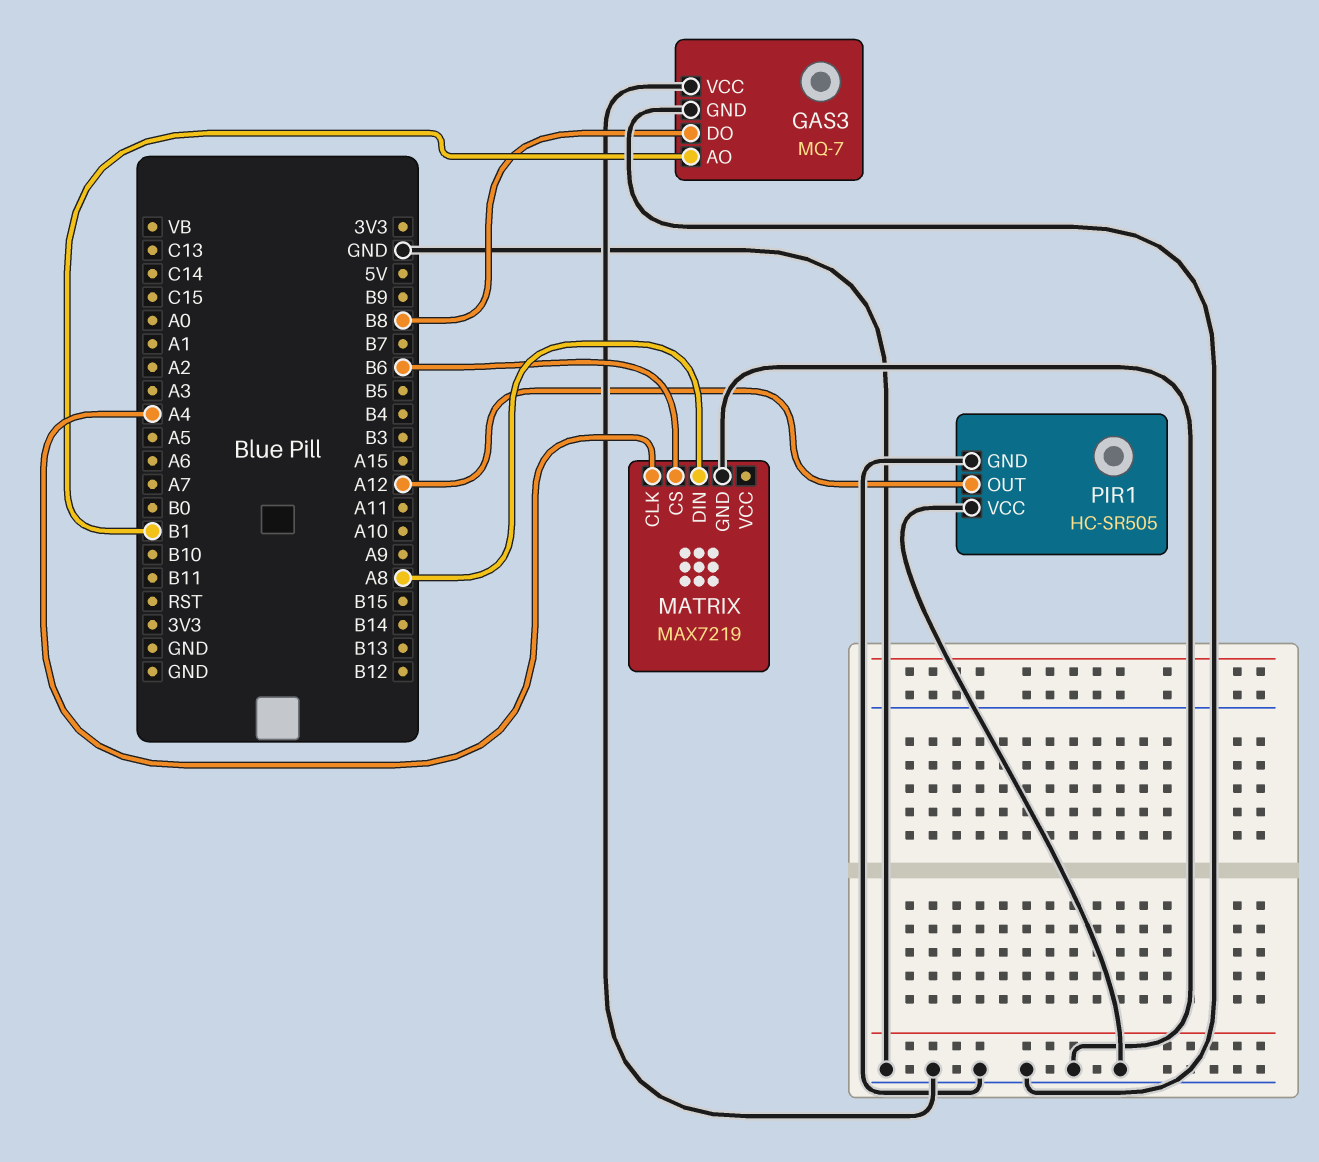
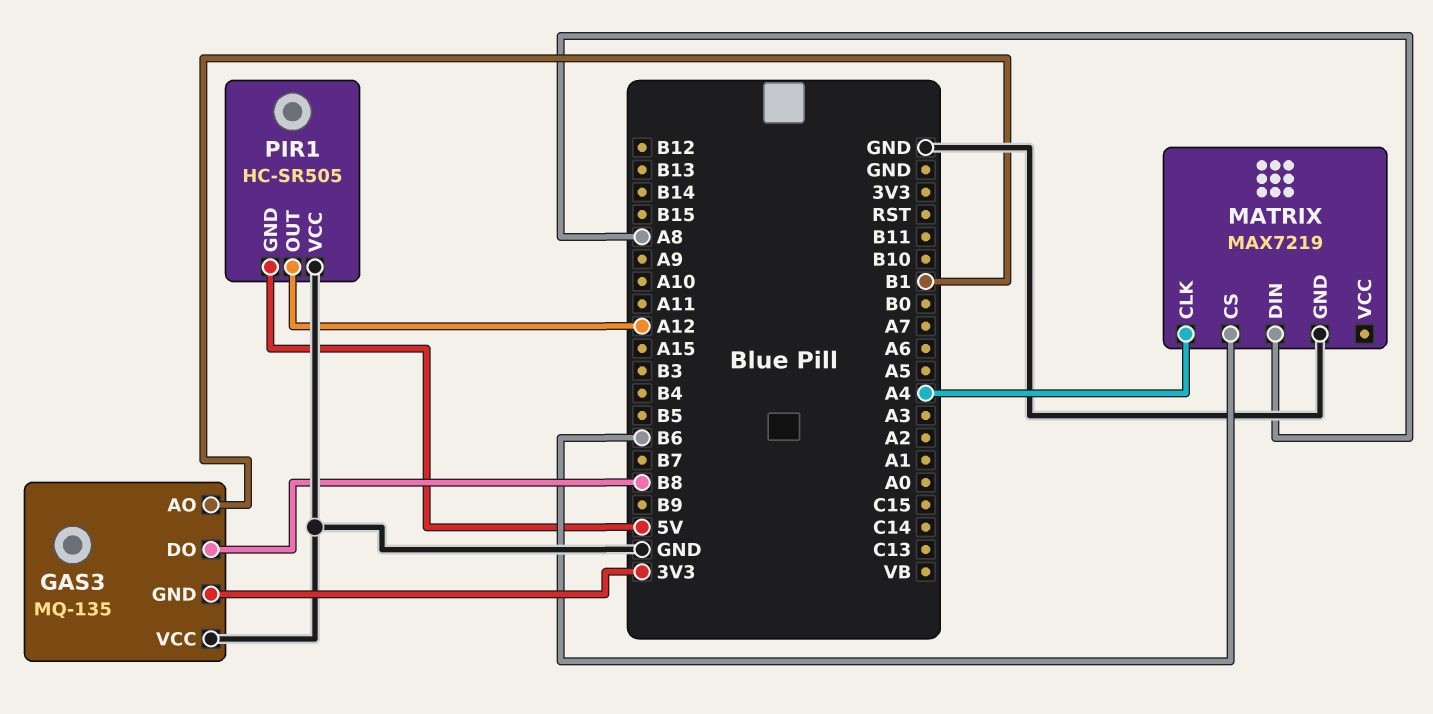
GAS3: MQ-7 -> MQ-135
GAS3 pin GND: GND -> 3V3
PIR1 pin GND: GND -> 5V

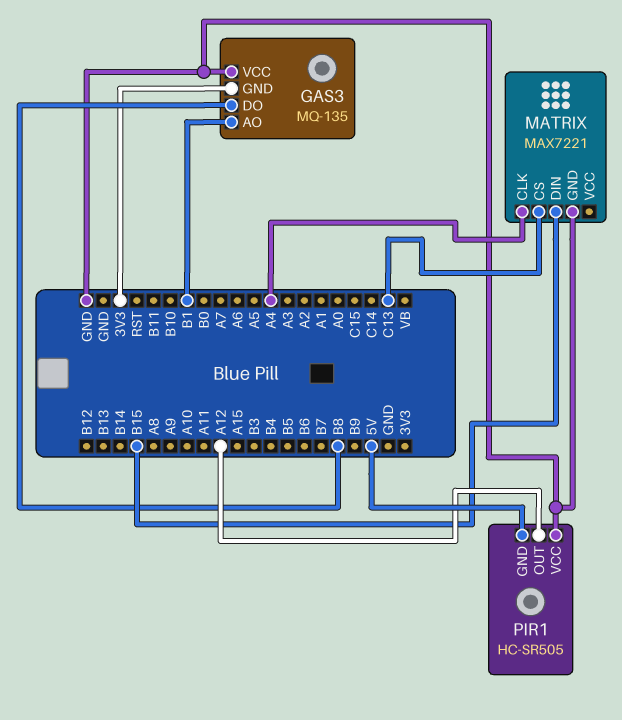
MATRIX: MAX7219 -> MAX7221
MATRIX pin CS: B6 -> C13
MATRIX pin DIN: A8 -> B15

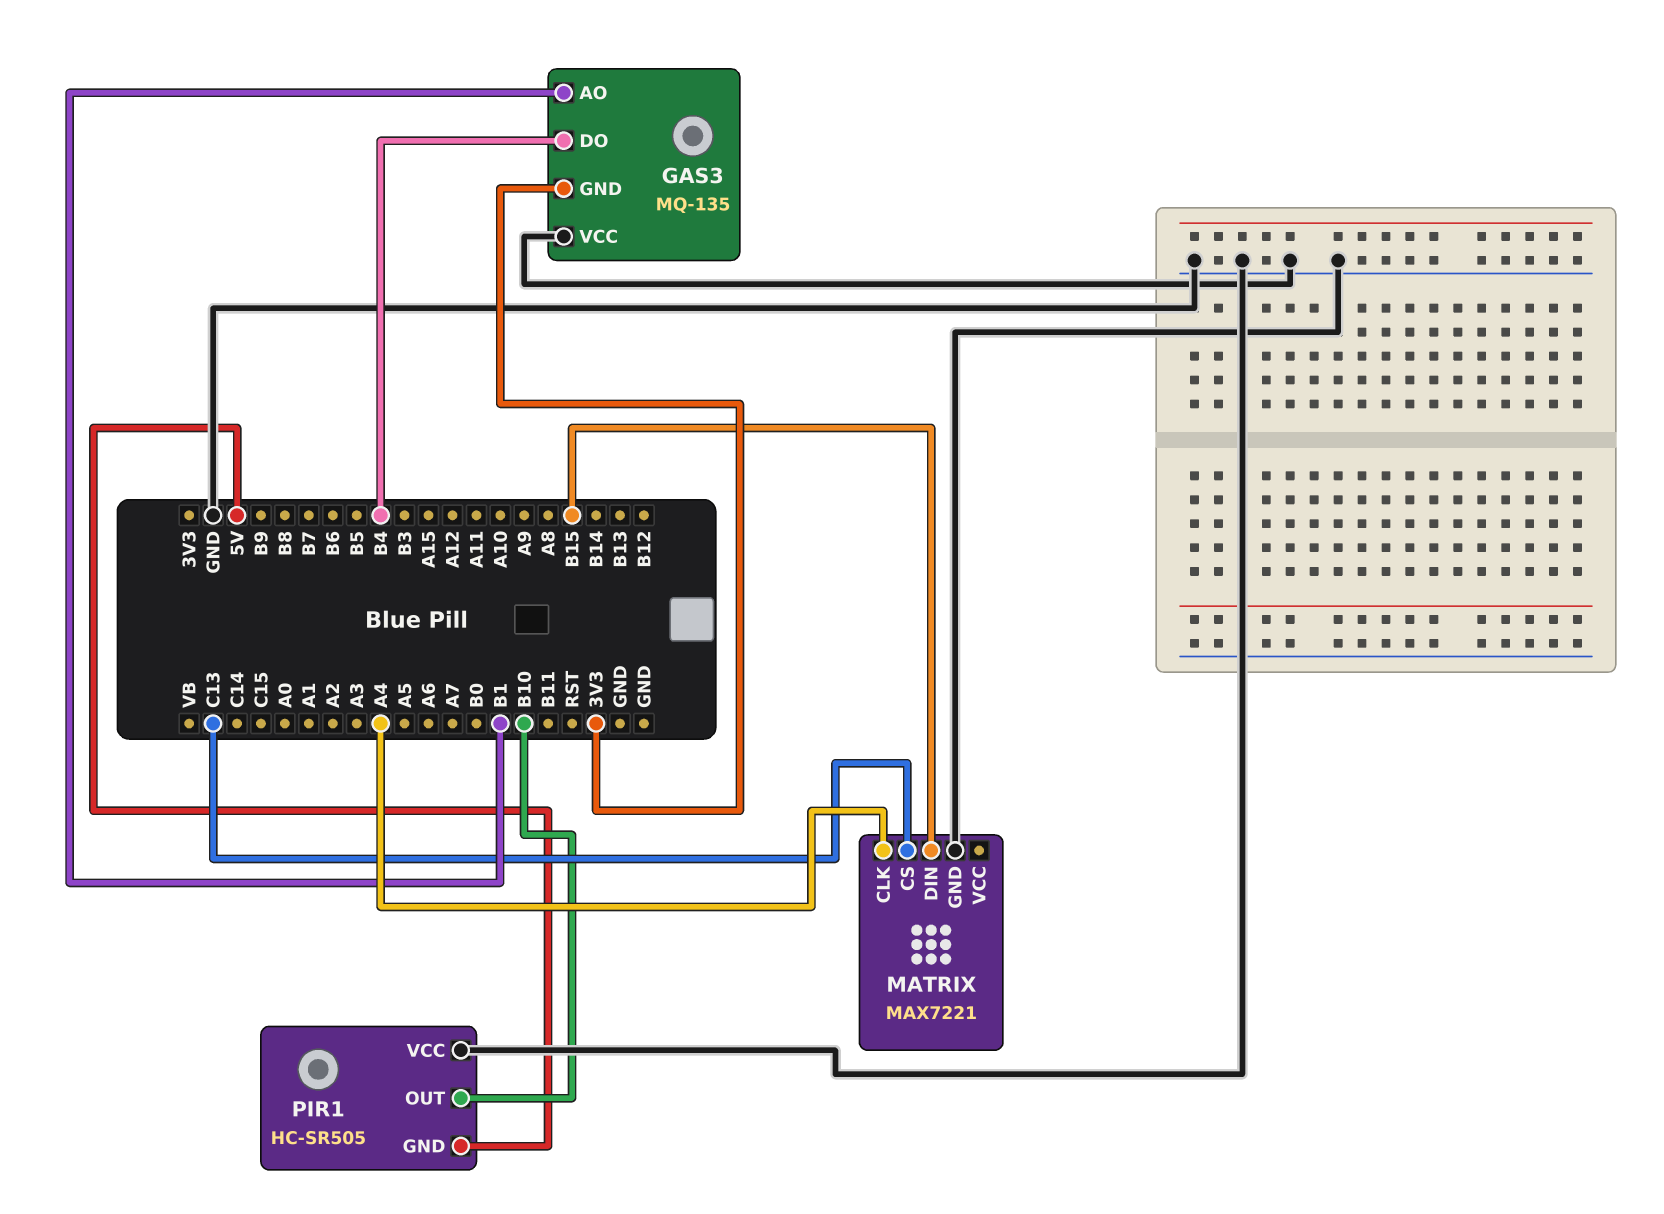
GAS3 pin DO: B8 -> B4
PIR1 pin OUT: A12 -> B10

